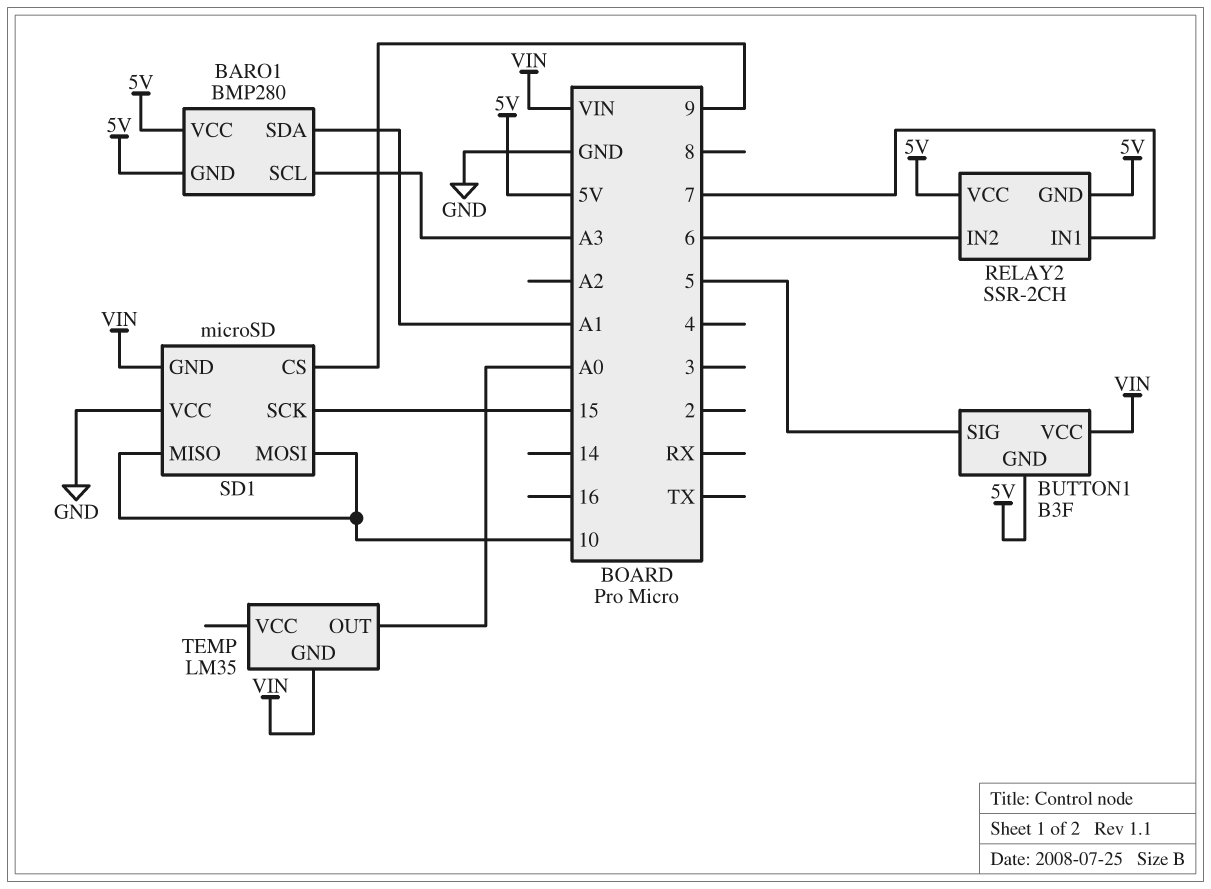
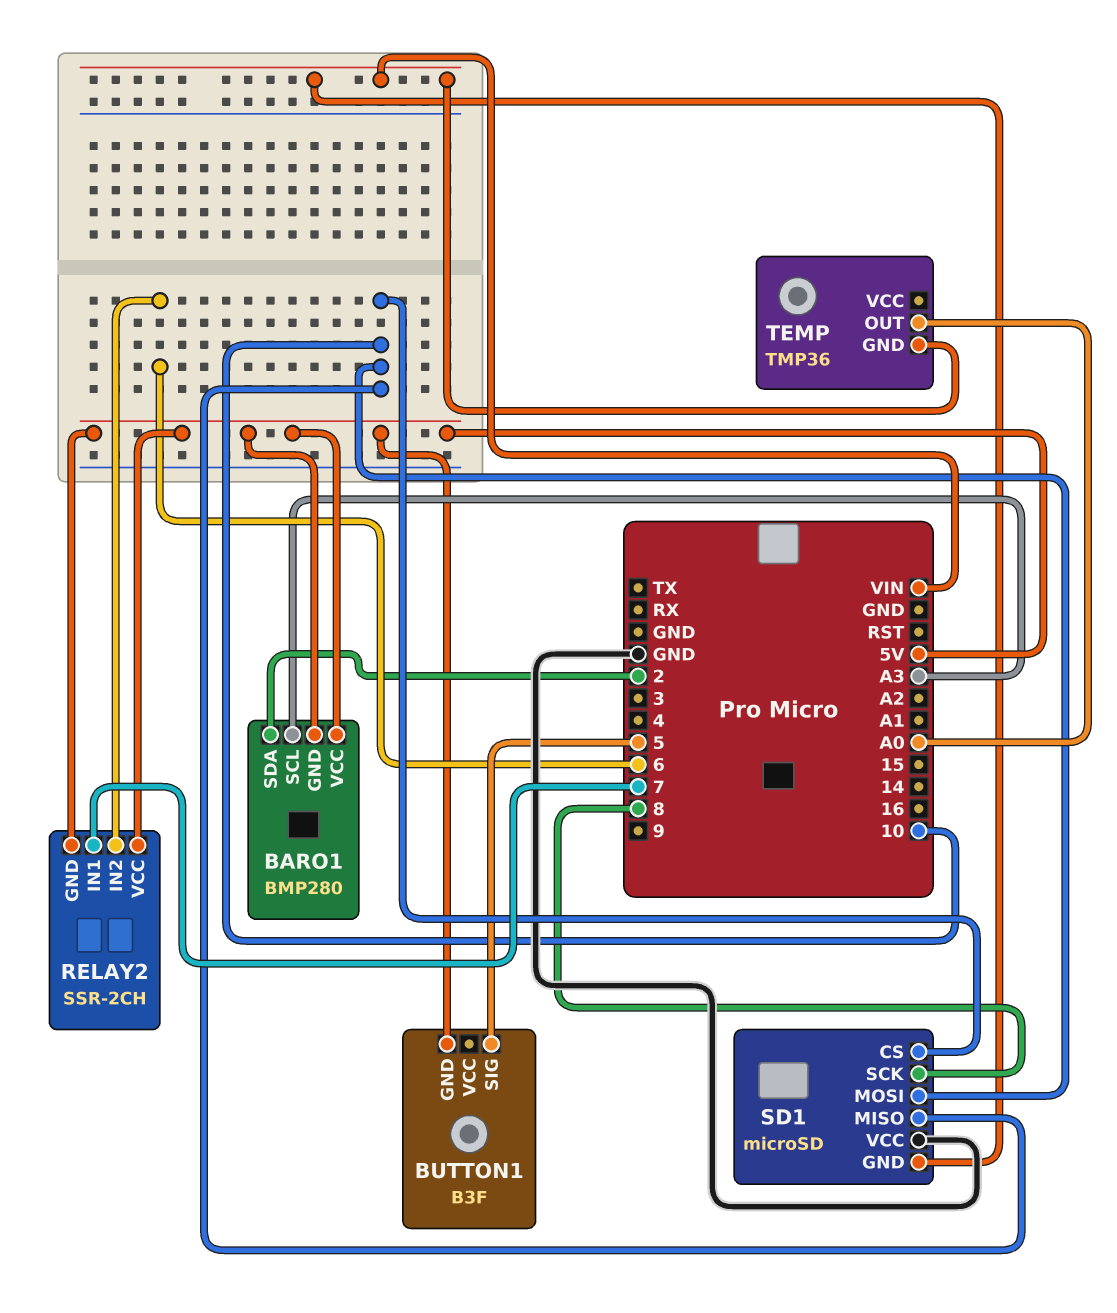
BARO1 pin SDA: A1 -> 2
BUTTON1 pin VCC: VIN -> none
SD1 pin CS: 9 -> 10
SD1 pin SCK: 15 -> 8
TEMP: LM35 -> TMP36

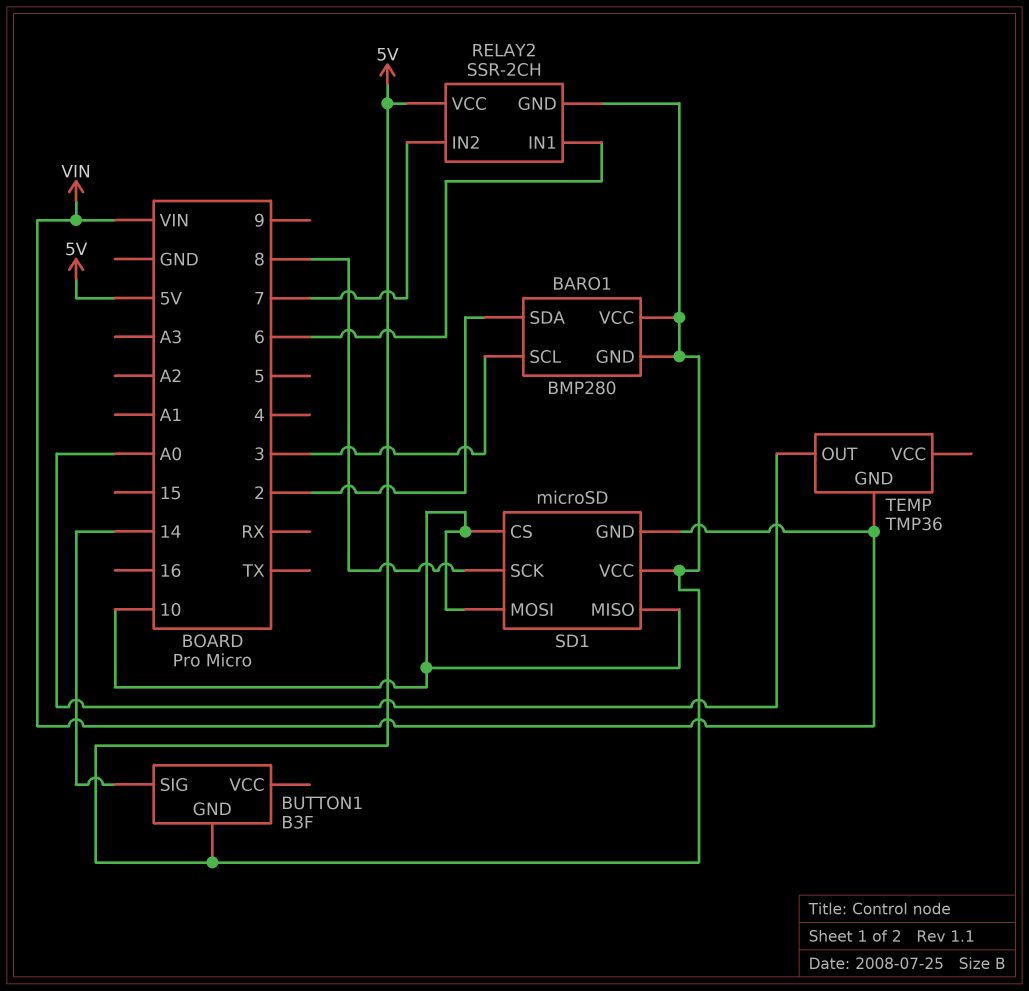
BARO1 pin SCL: A3 -> 3
BUTTON1 pin SIG: 5 -> 14
RELAY2 pin IN1: 7 -> 6
RELAY2 pin IN2: 6 -> 7
SD1 pin VCC: GND -> 5V

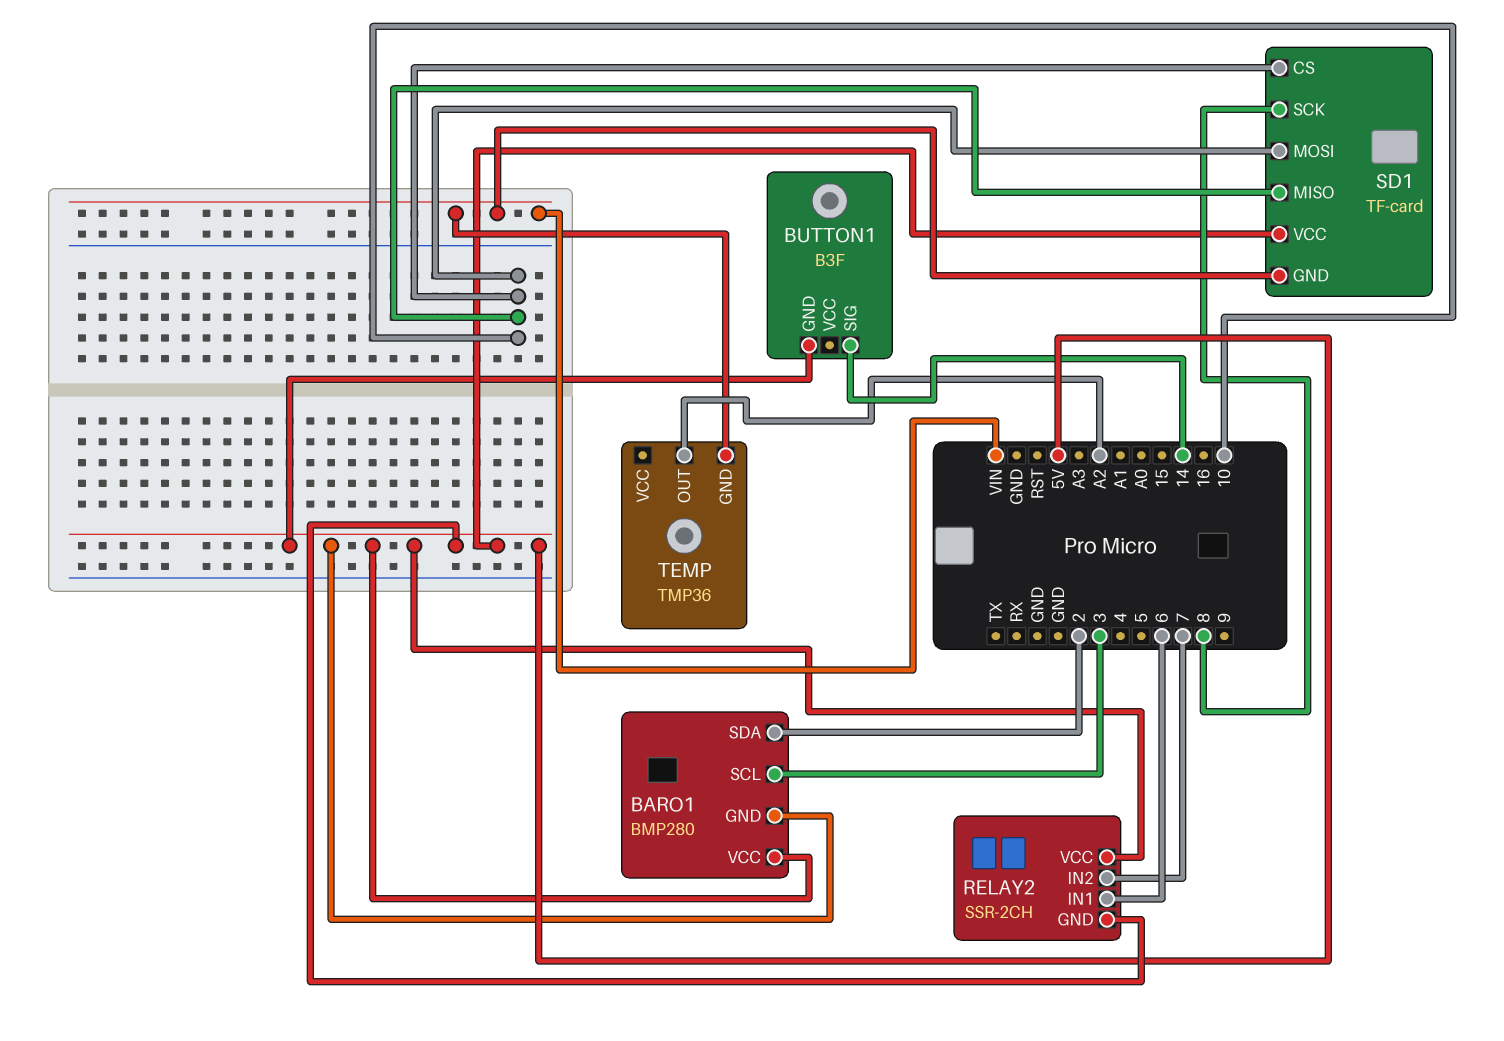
SD1: microSD -> TF-card
TEMP pin OUT: A0 -> A2

